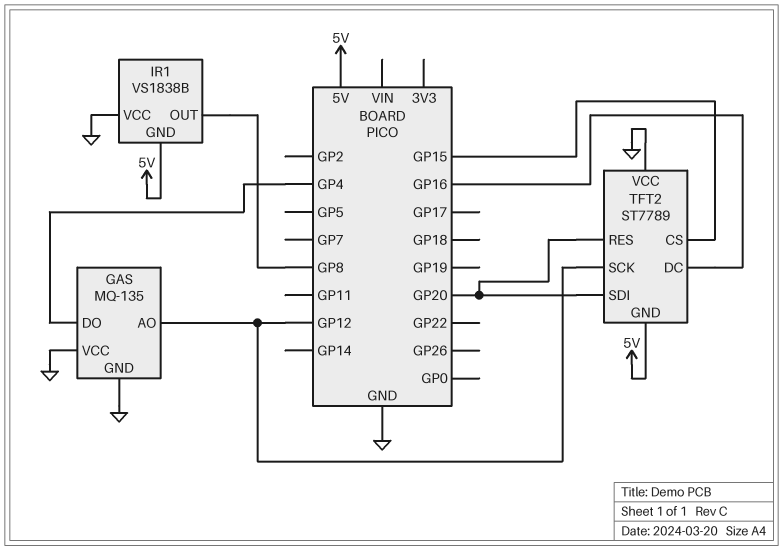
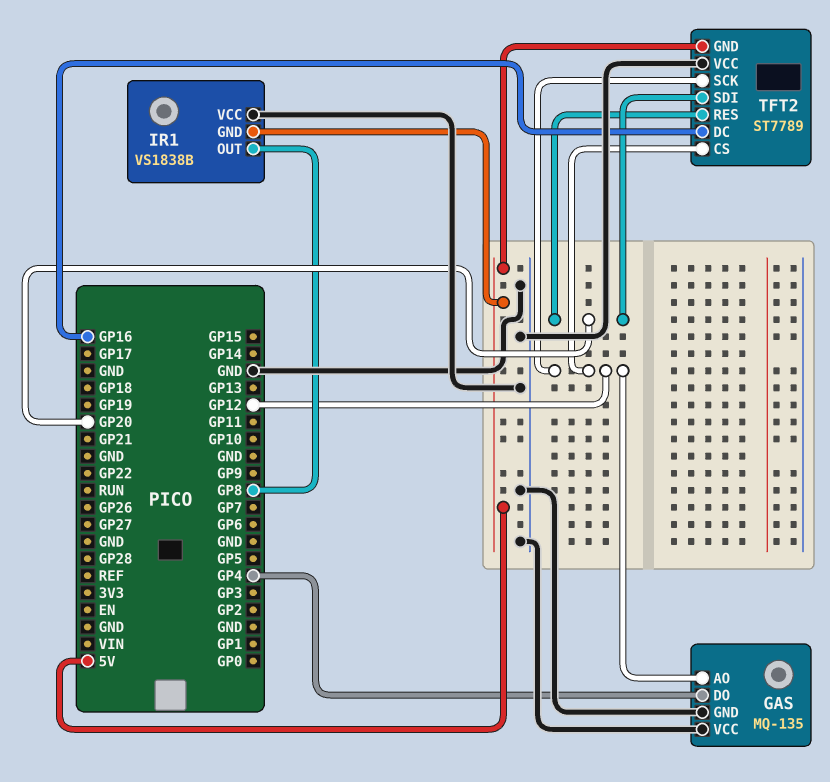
TFT2 pin CS: GP15 -> GP12

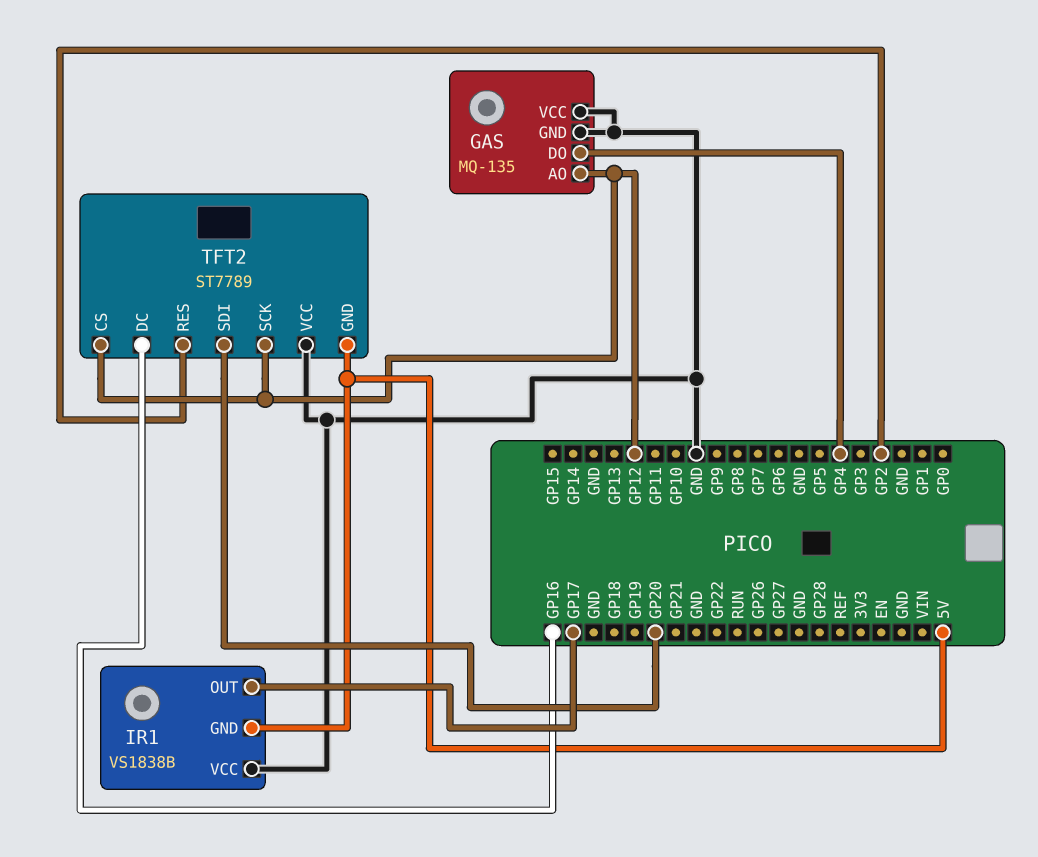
IR1 pin OUT: GP8 -> GP17
TFT2 pin RES: GP20 -> GP2

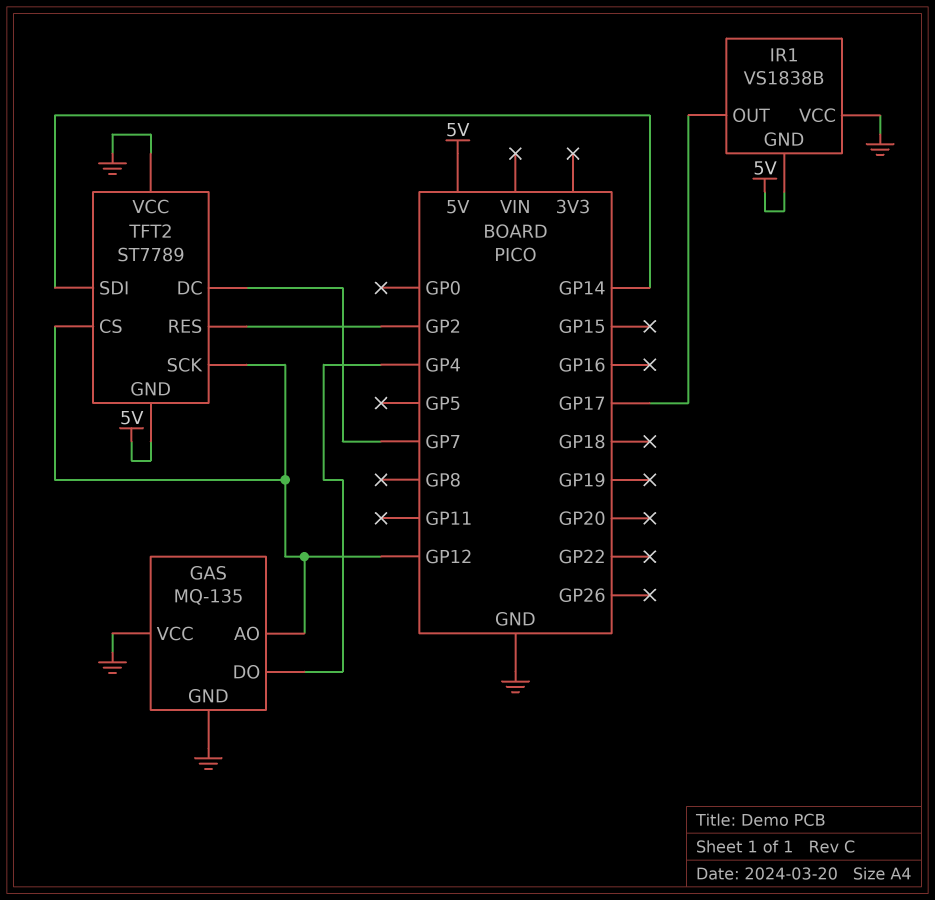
TFT2 pin DC: GP16 -> GP7
TFT2 pin SDI: GP20 -> GP14

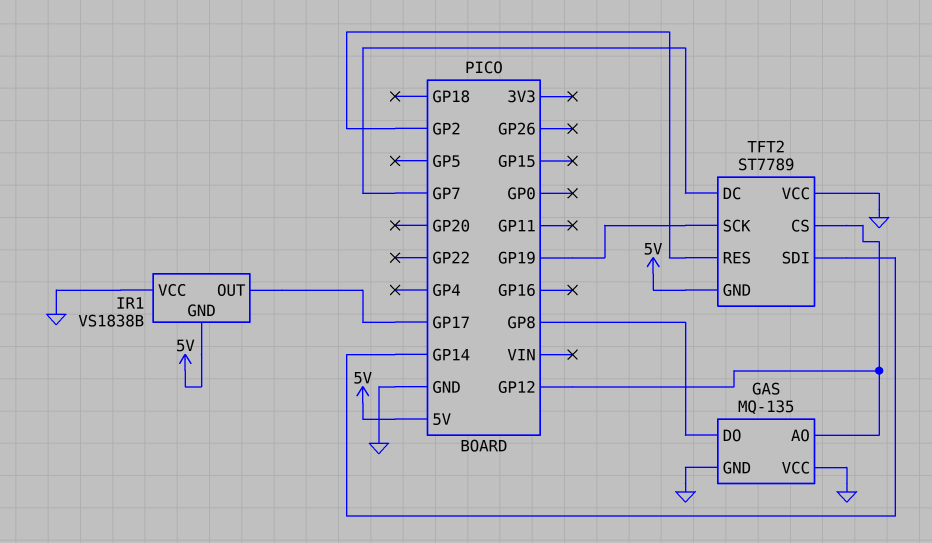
GAS pin DO: GP4 -> GP8
TFT2 pin SCK: GP12 -> GP19

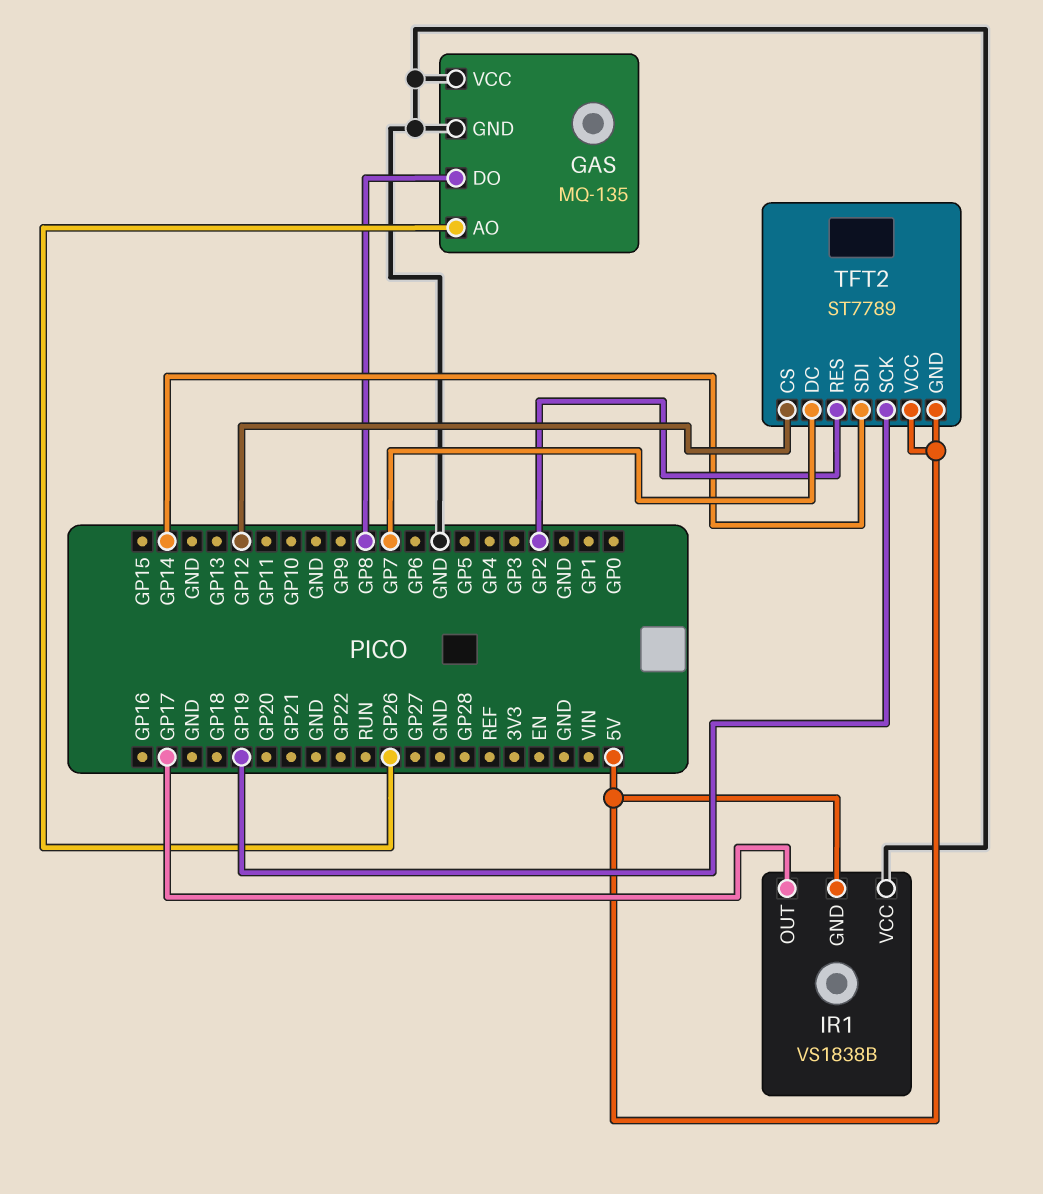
GAS pin AO: GP12 -> GP26
TFT2 pin VCC: GND -> 5V

